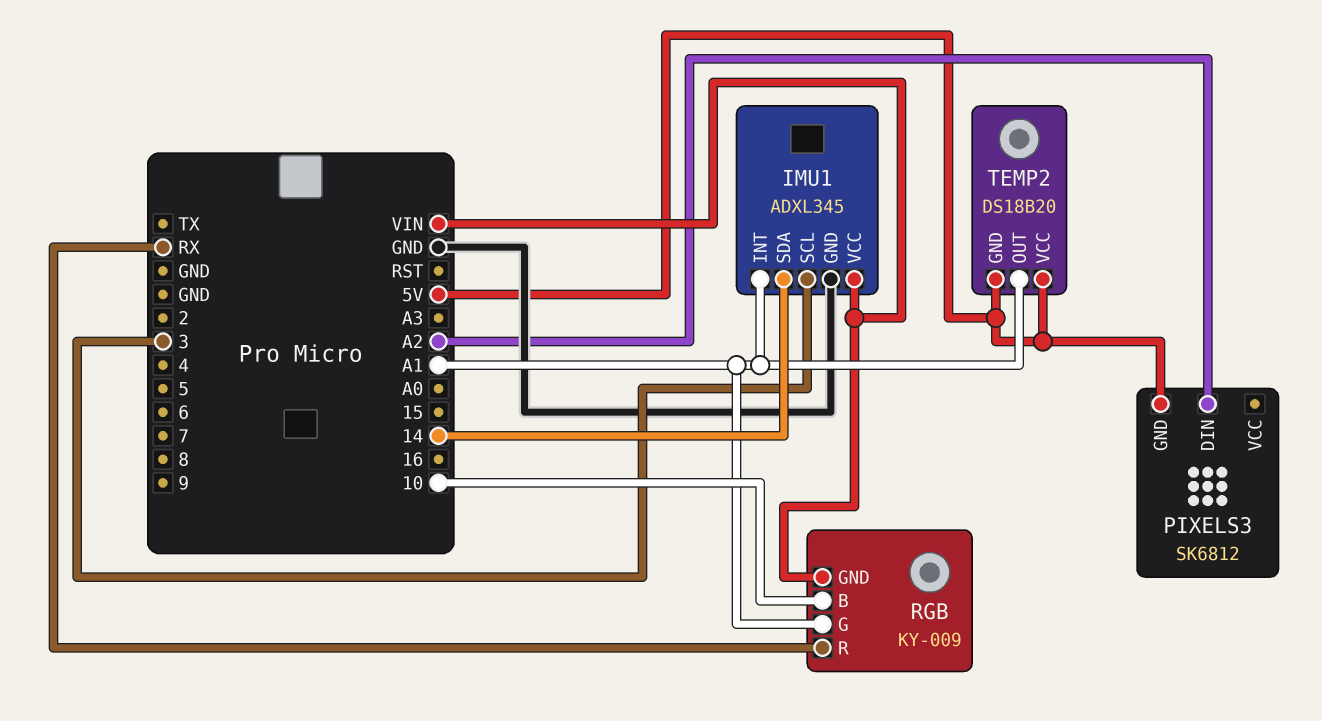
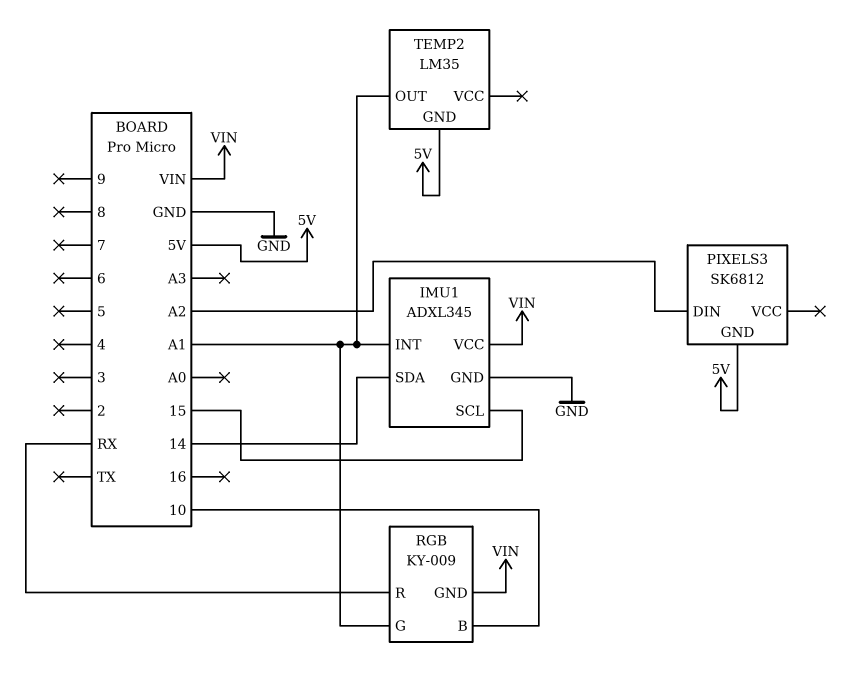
IMU1 pin SCL: 3 -> 15
TEMP2: DS18B20 -> LM35
TEMP2 pin VCC: 5V -> none

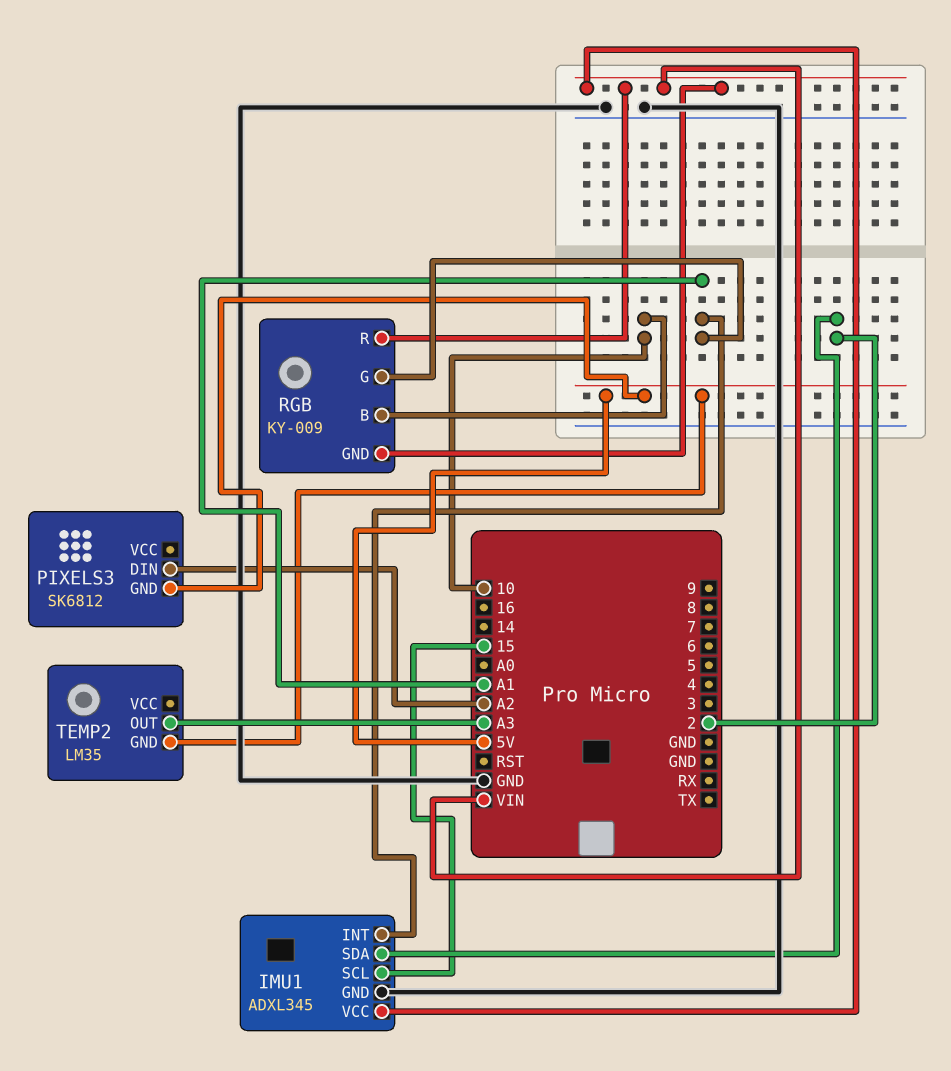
IMU1 pin SDA: 14 -> 2
RGB pin R: RX -> VIN
TEMP2 pin OUT: A1 -> A3

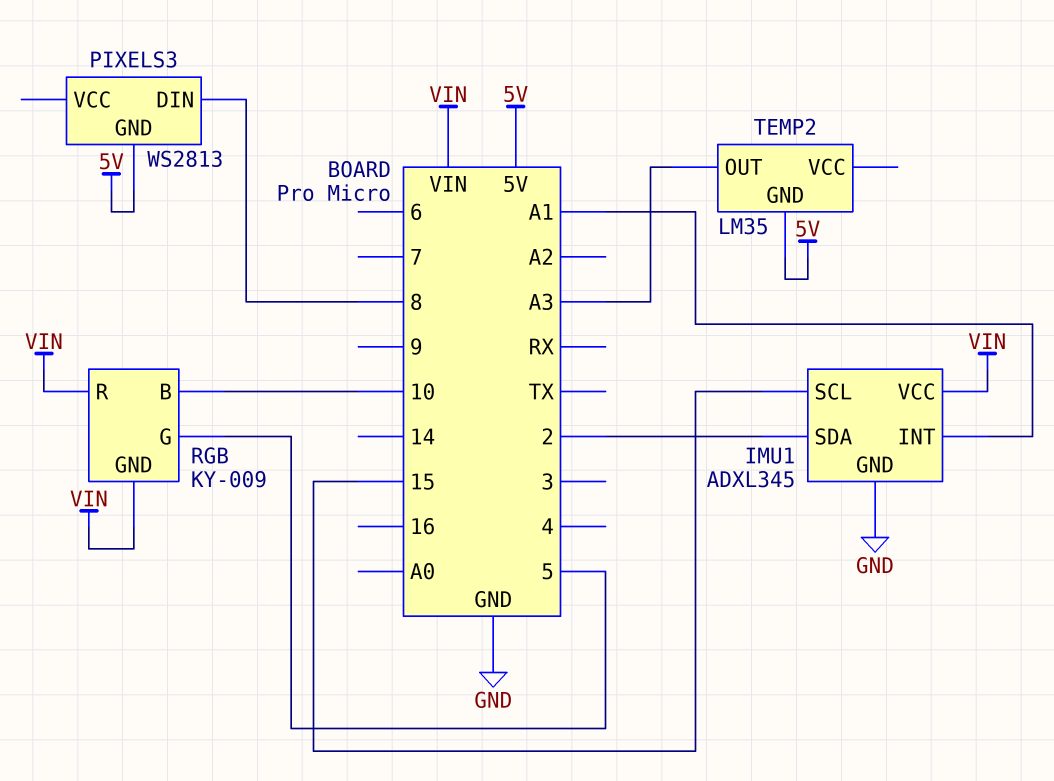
PIXELS3: SK6812 -> WS2813
PIXELS3 pin DIN: A2 -> 8
RGB pin G: A1 -> 5

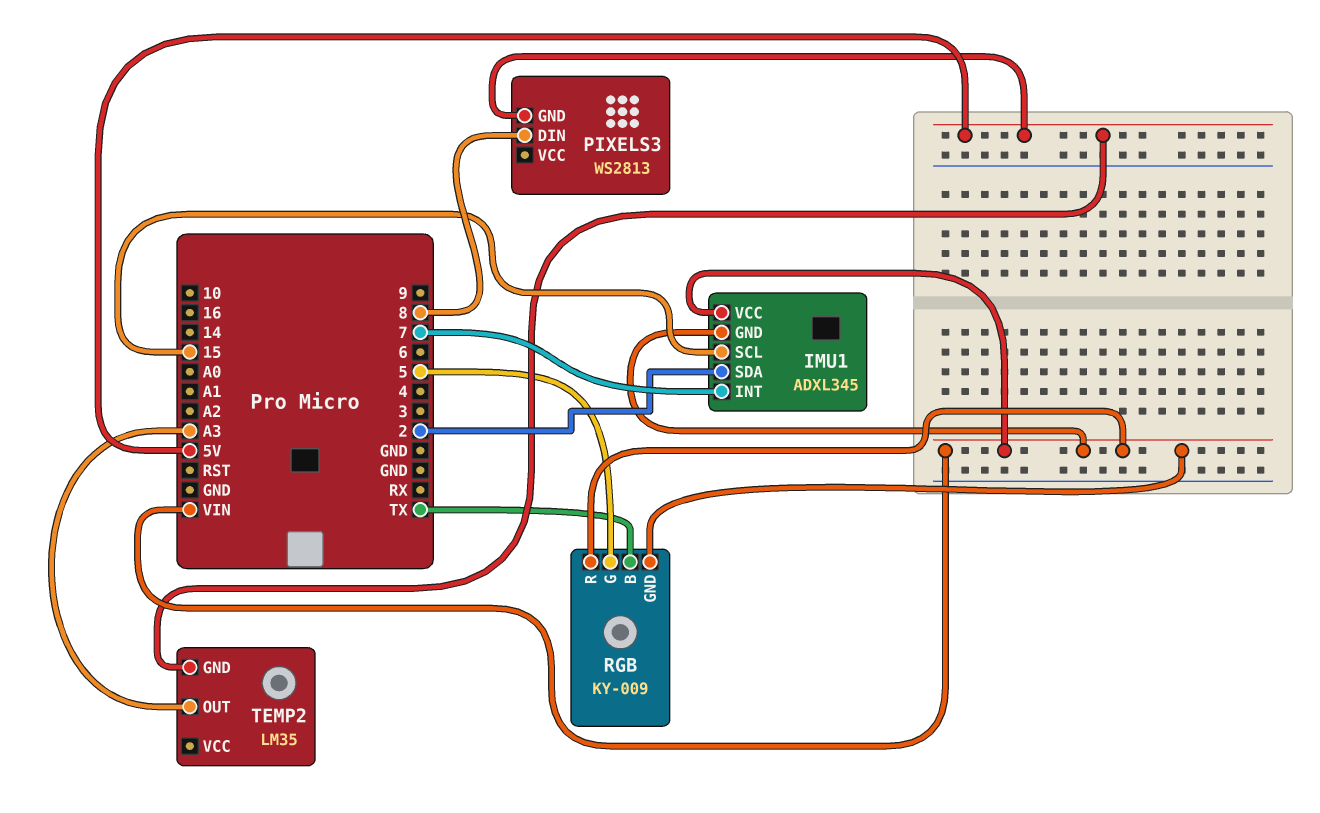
IMU1 pin GND: GND -> VIN
IMU1 pin INT: A1 -> 7
RGB pin B: 10 -> TX

